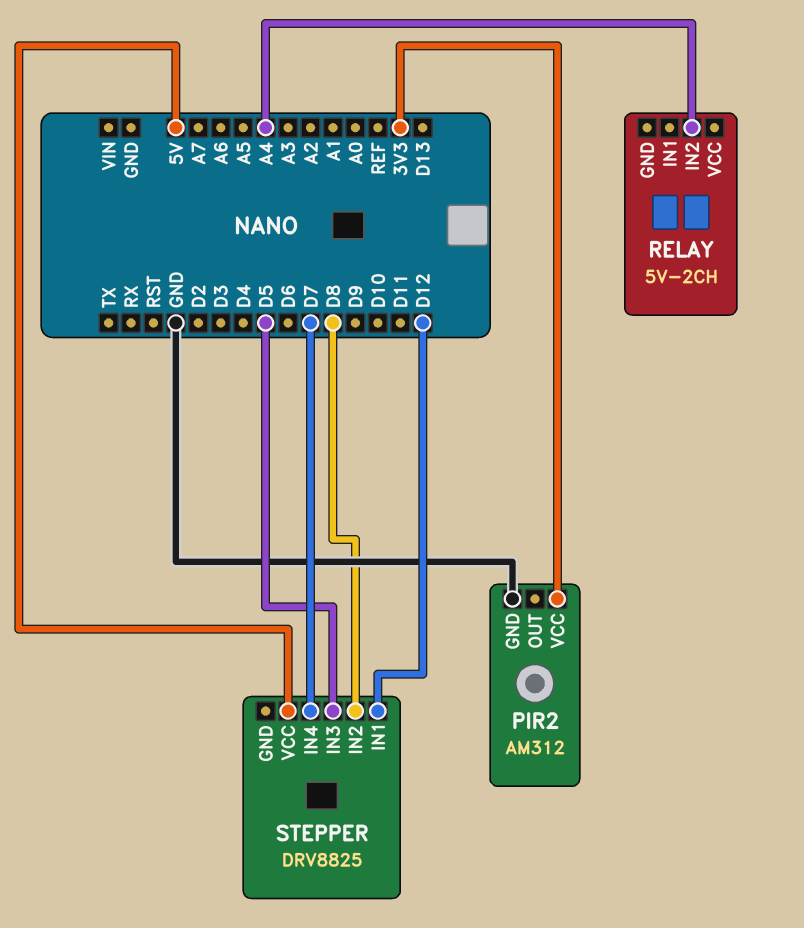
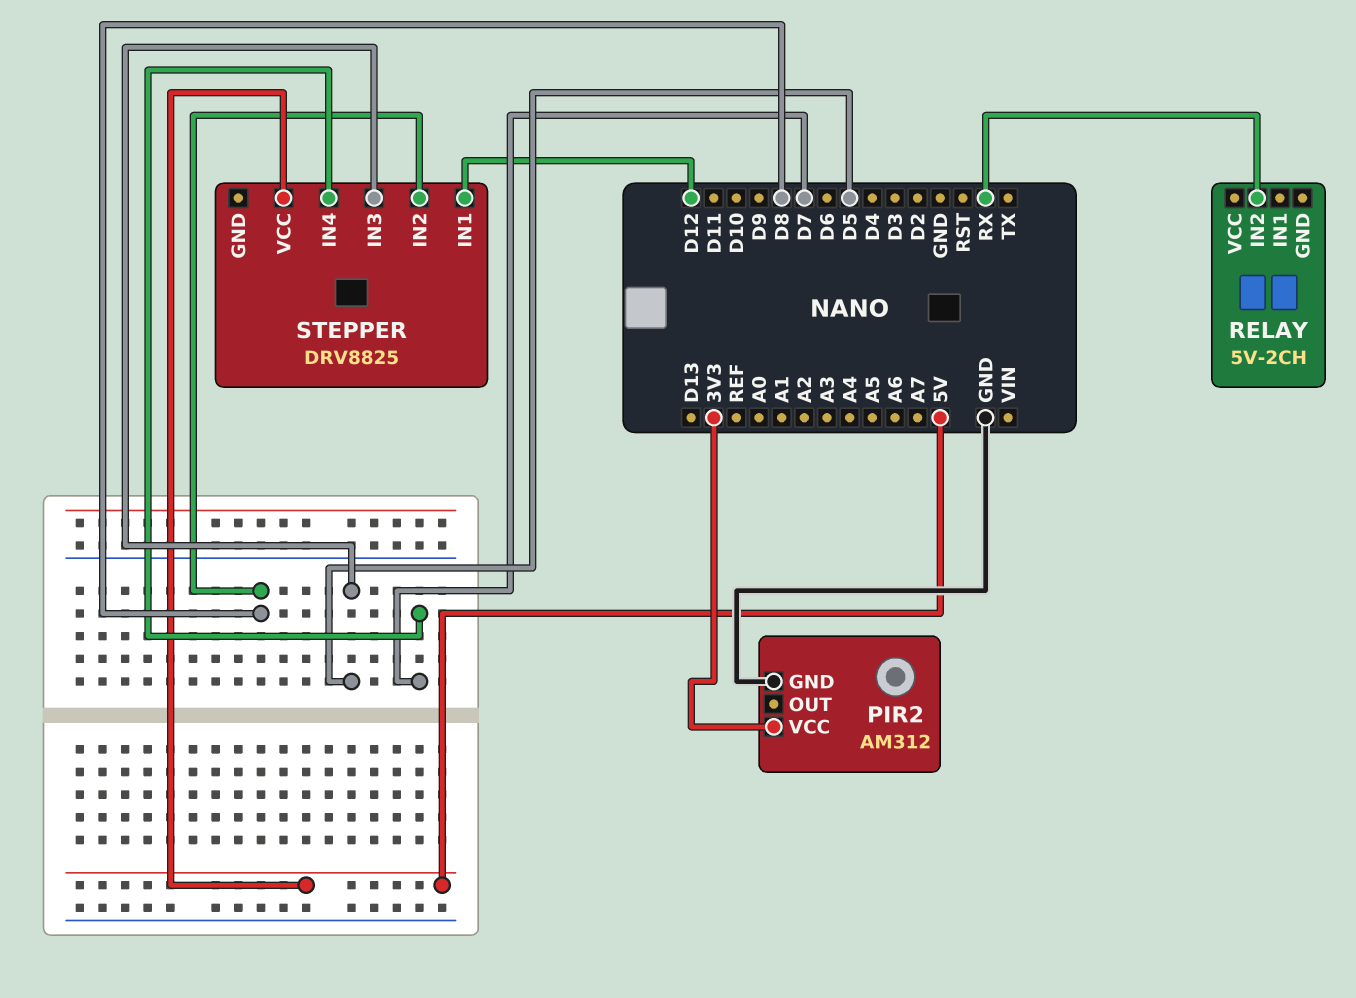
RELAY pin IN2: A4 -> RX

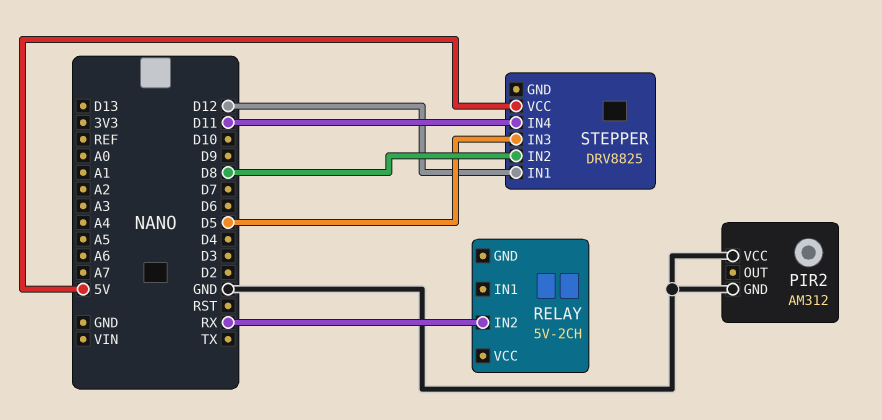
PIR2 pin VCC: 3V3 -> GND
STEPPER pin IN4: D7 -> D11

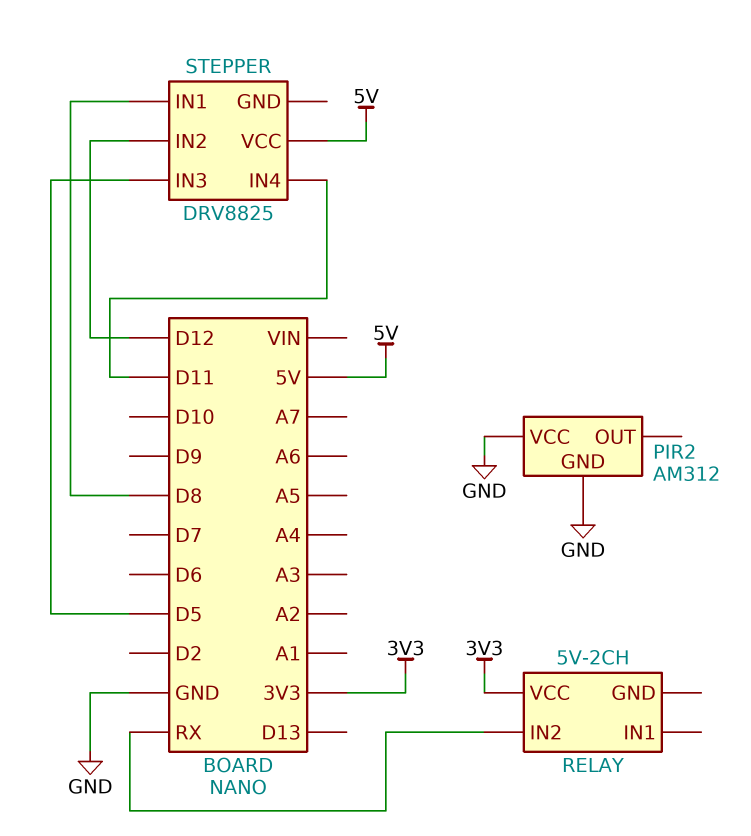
RELAY pin VCC: none -> 3V3
STEPPER pin IN1: D12 -> D8
STEPPER pin IN2: D8 -> D12

